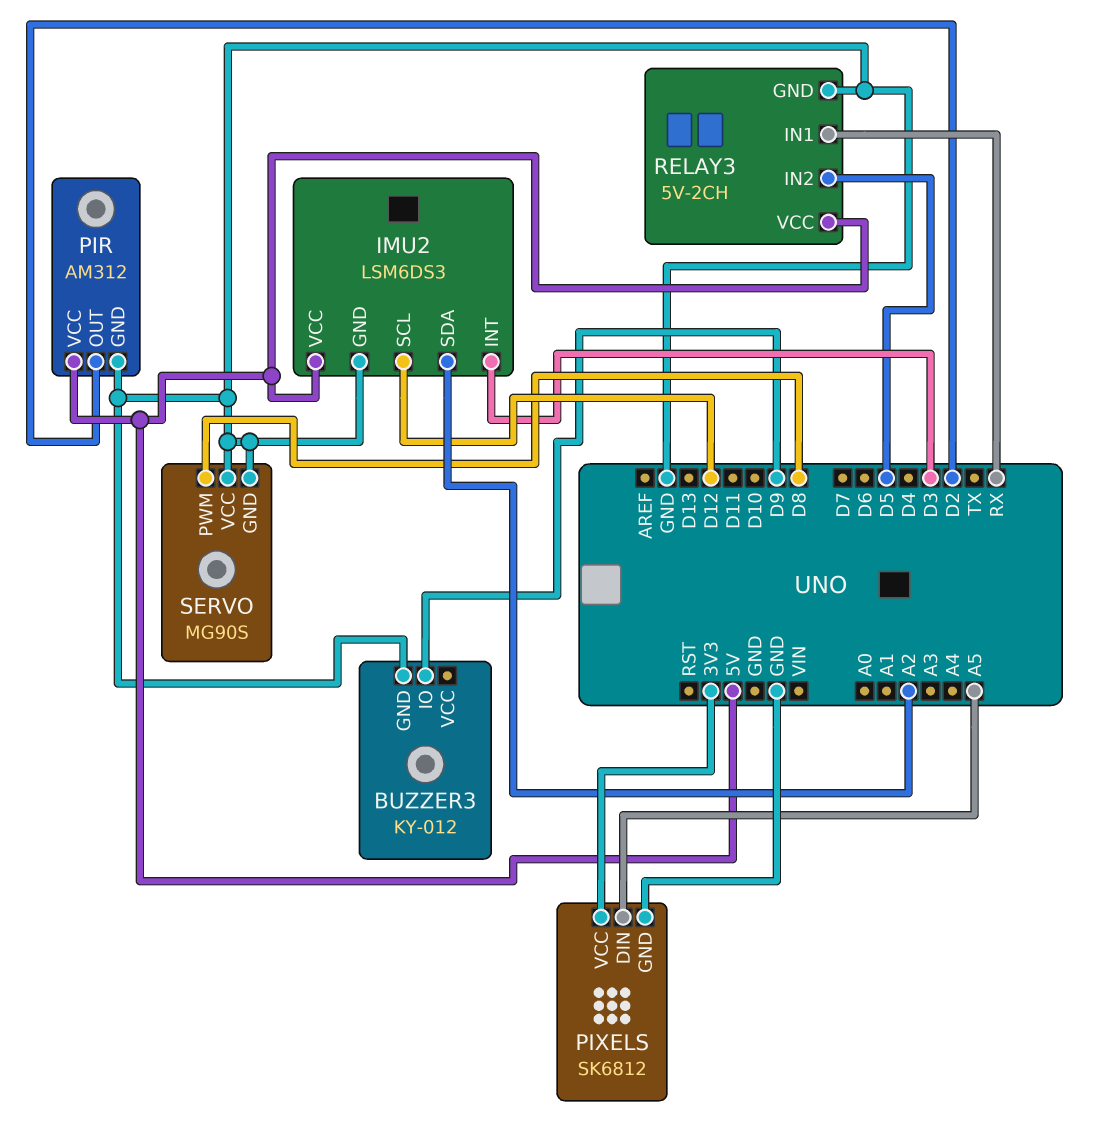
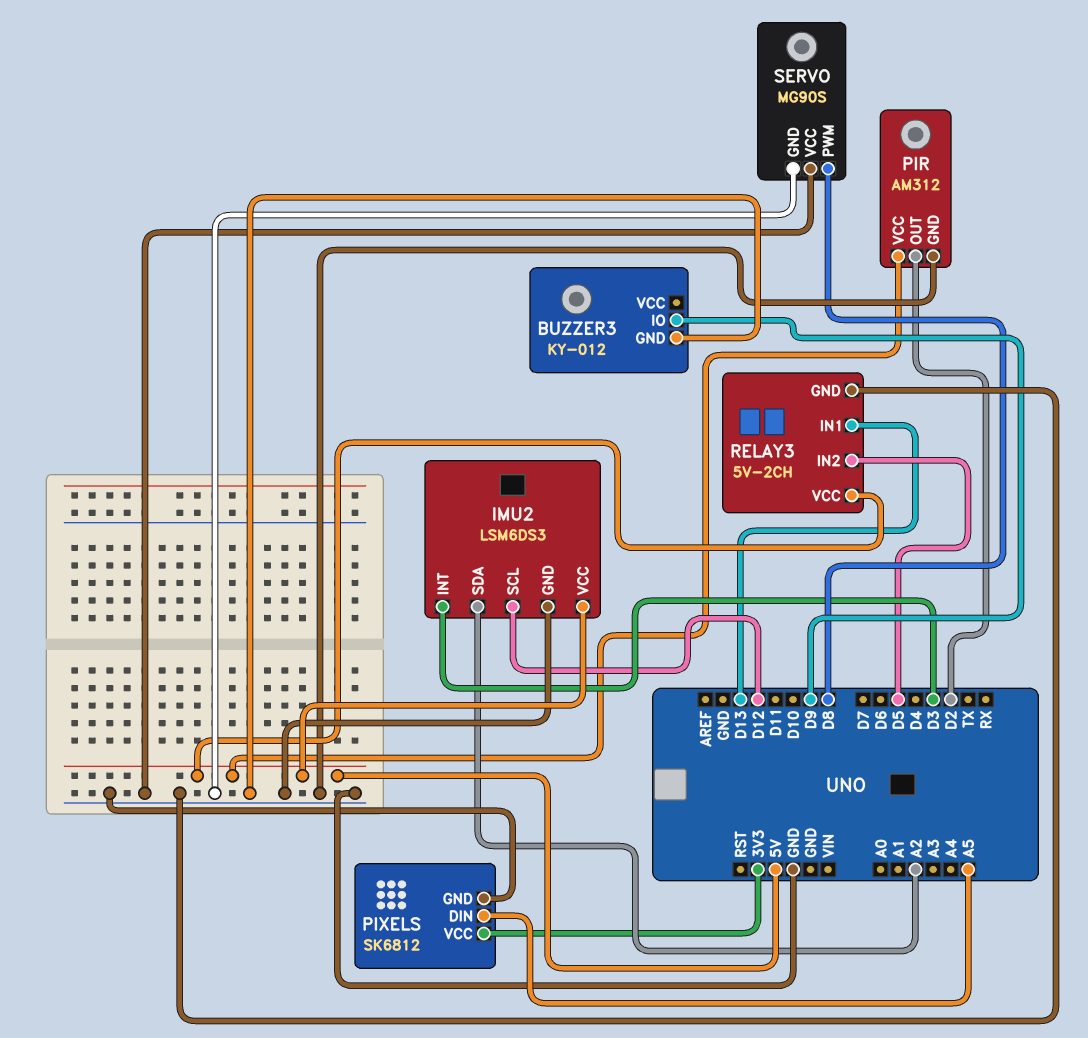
RELAY3 pin IN1: RX -> D13

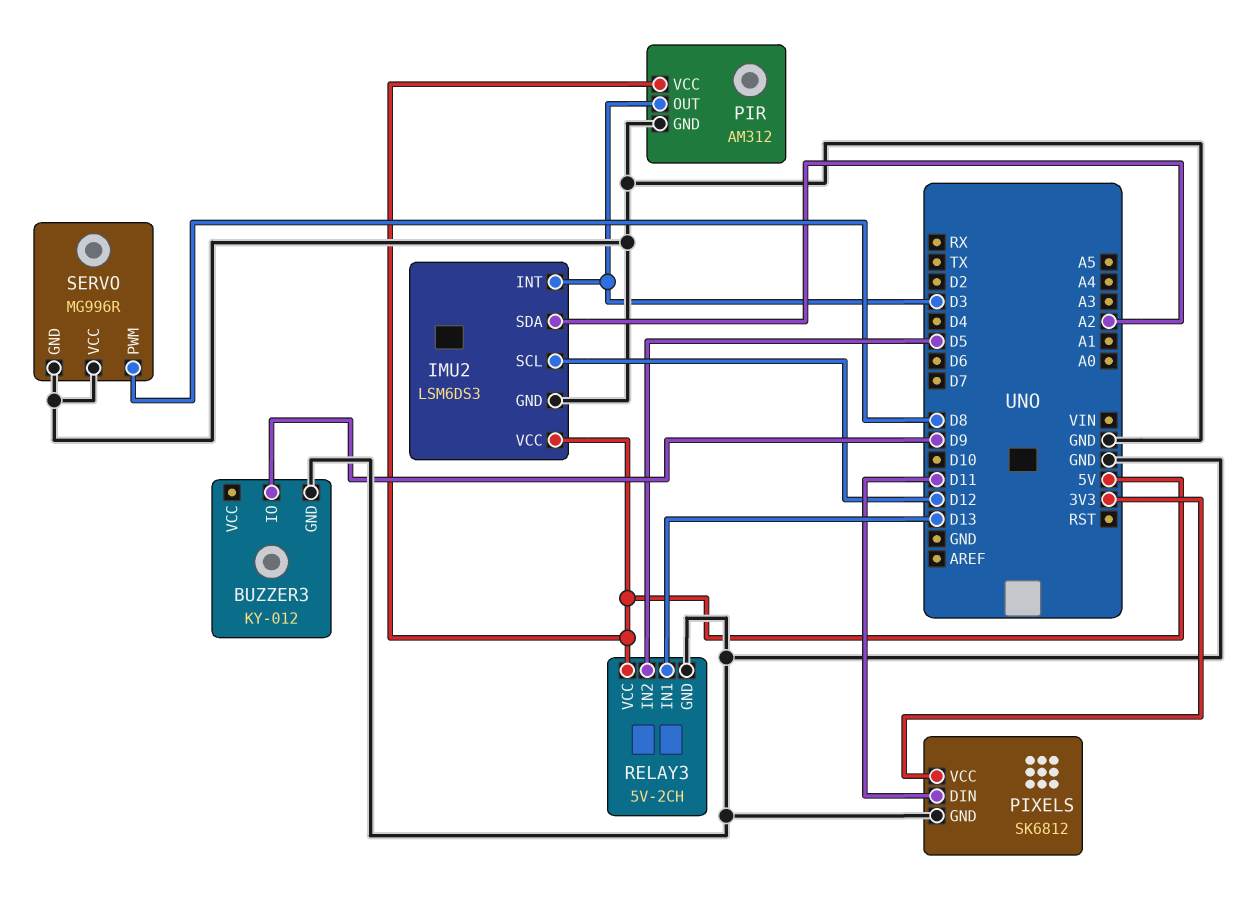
PIR pin OUT: D2 -> D3
PIXELS pin DIN: A5 -> D11
SERVO: MG90S -> MG996R

